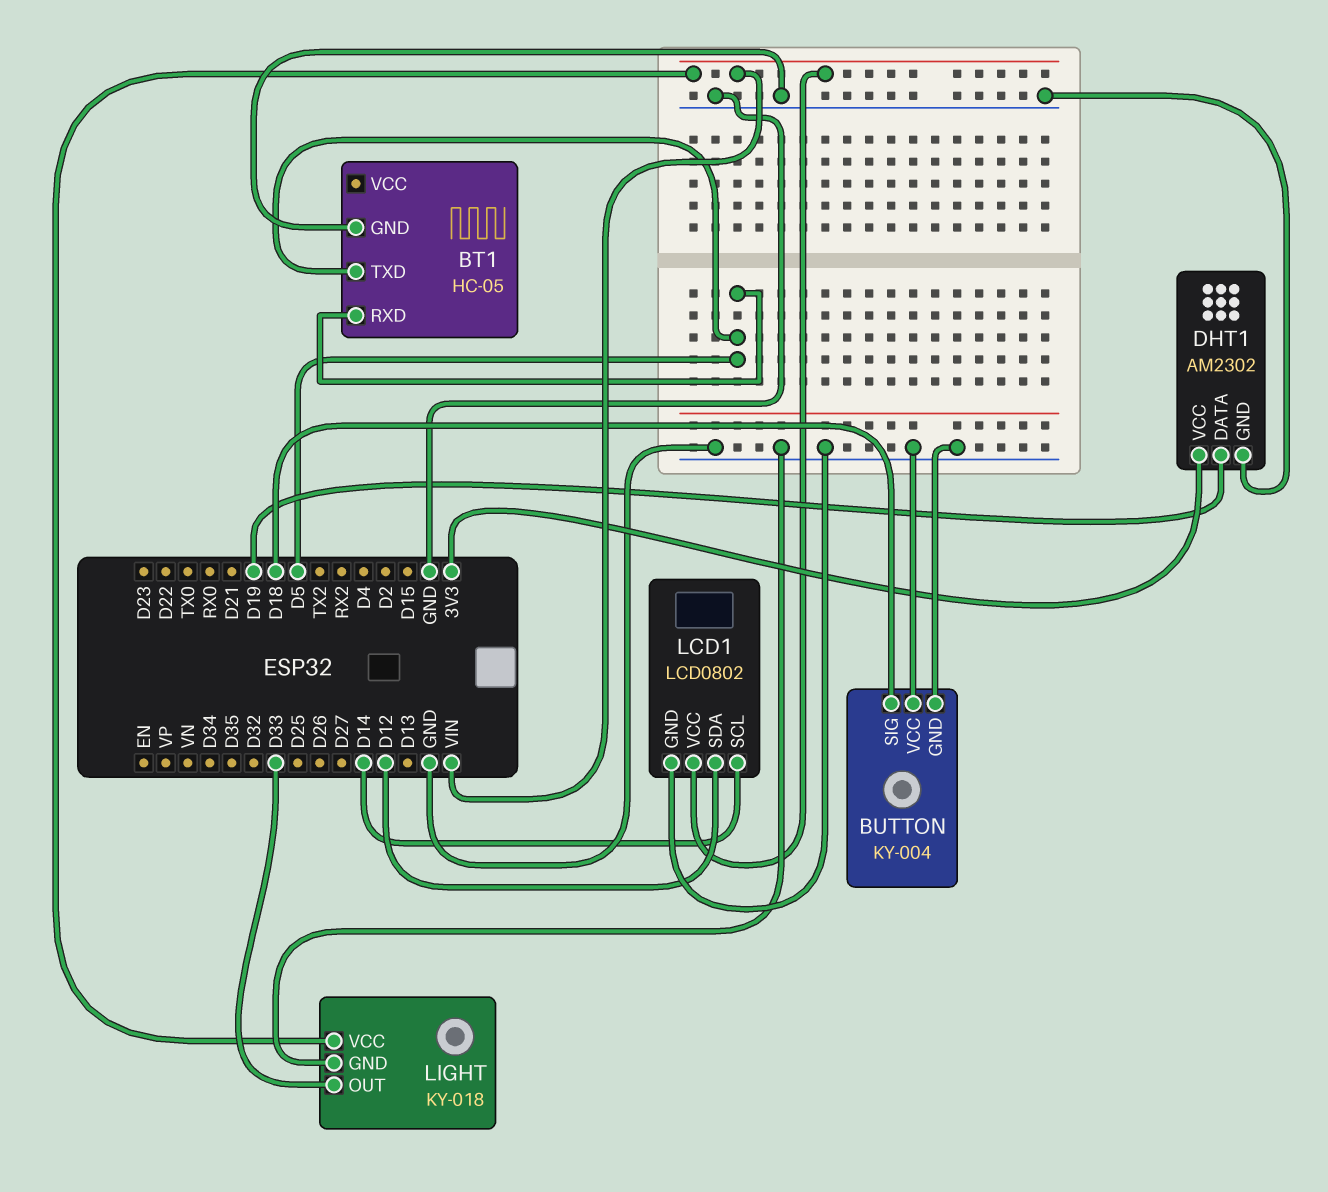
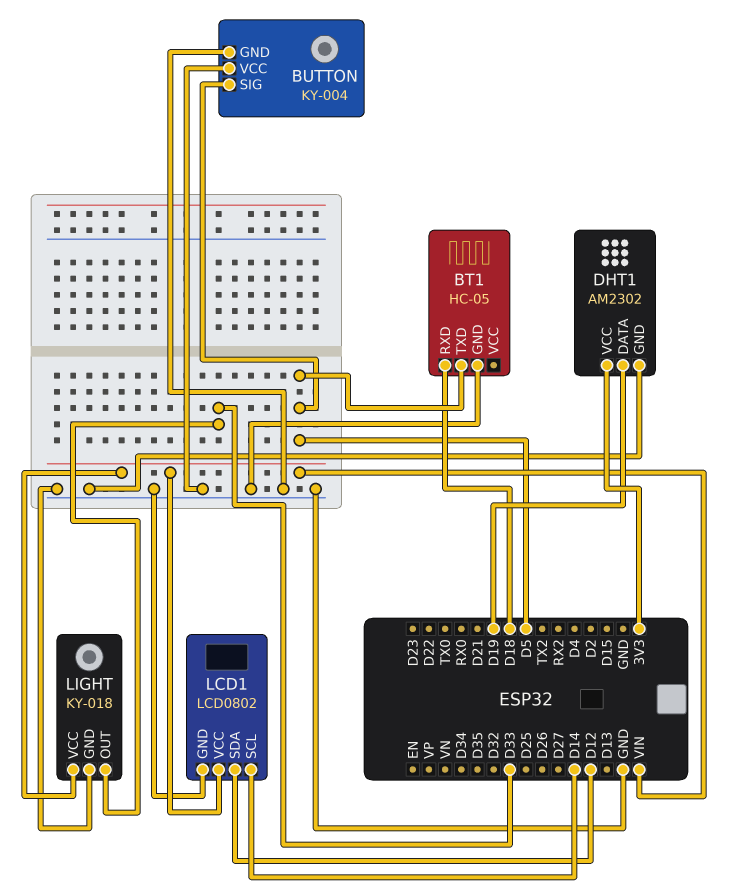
BT1 pin RXD: D5 -> D18
BUTTON pin SIG: D18 -> D5

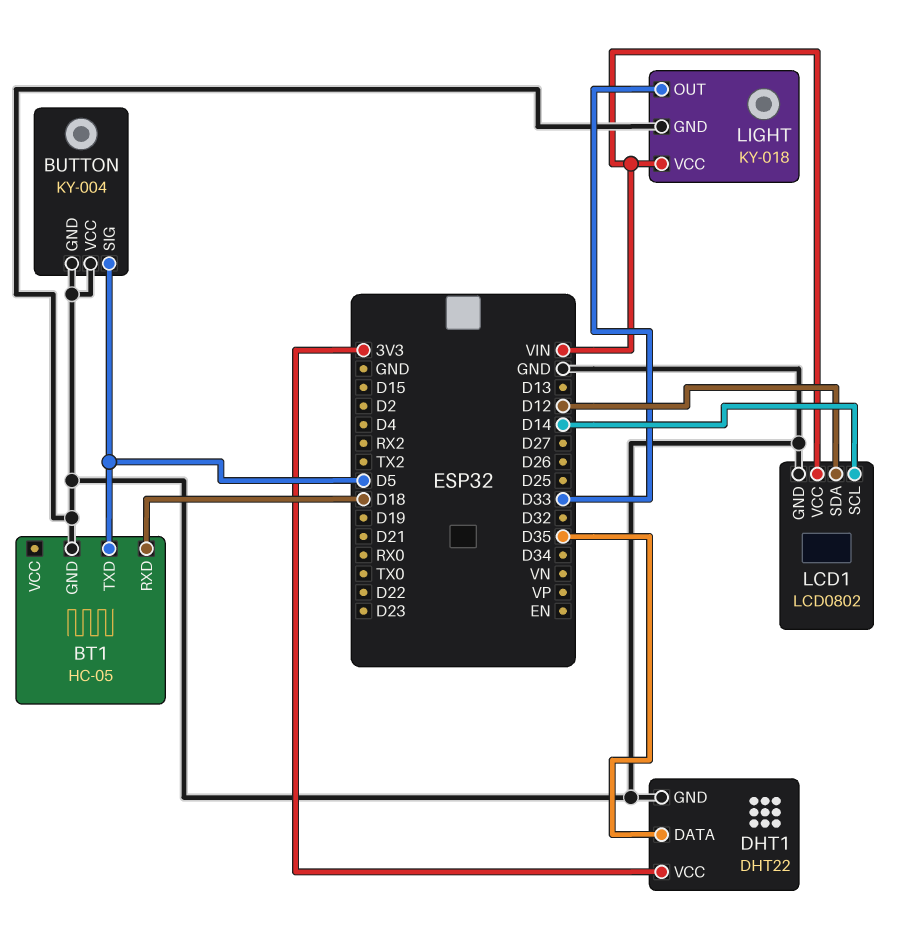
DHT1: AM2302 -> DHT22
DHT1 pin DATA: D19 -> D35

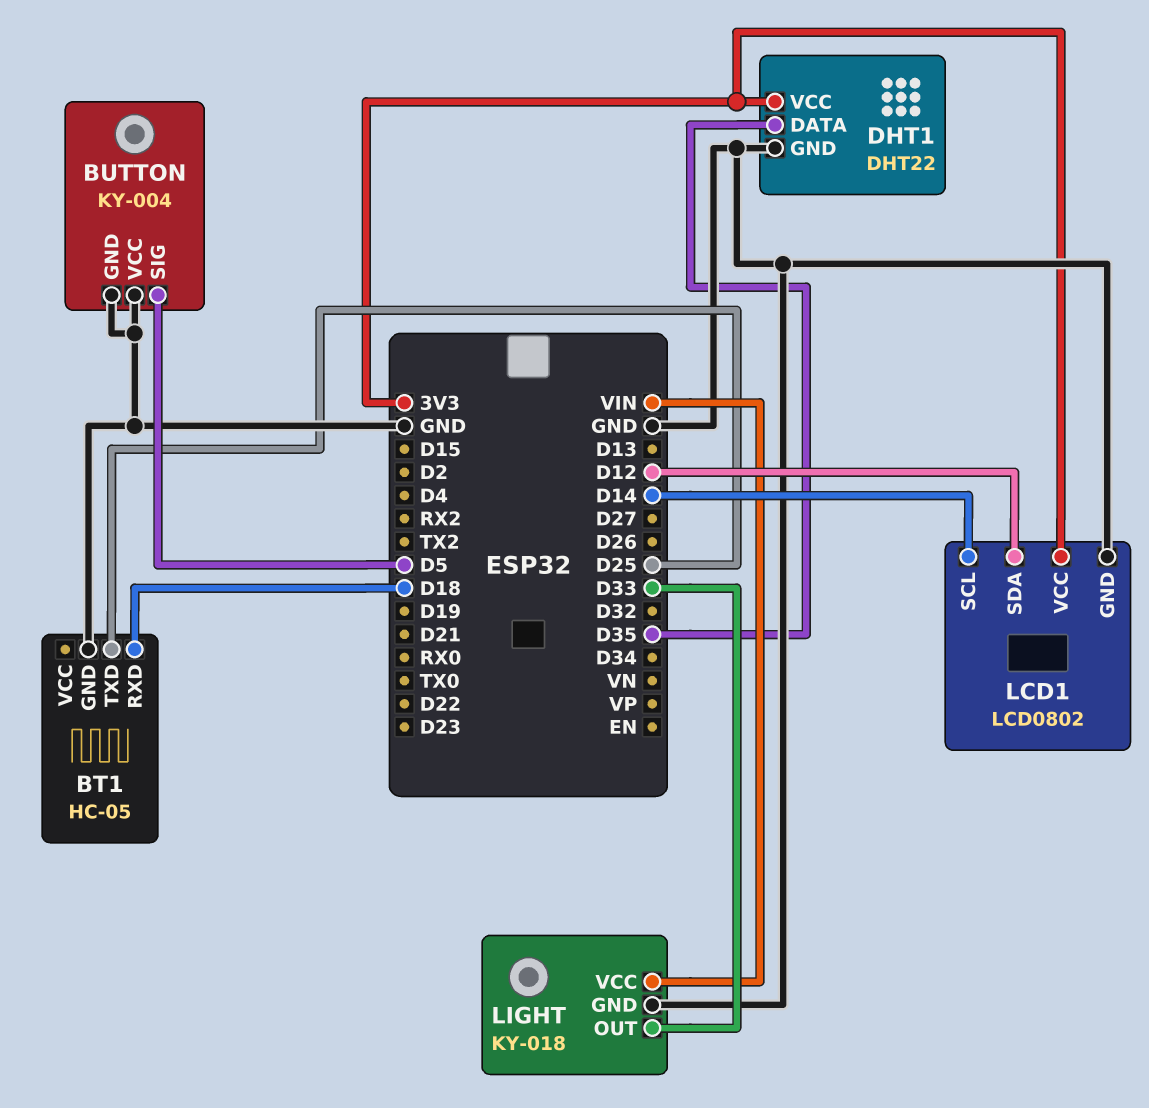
BT1 pin TXD: D5 -> D25
LCD1 pin VCC: VIN -> 3V3

